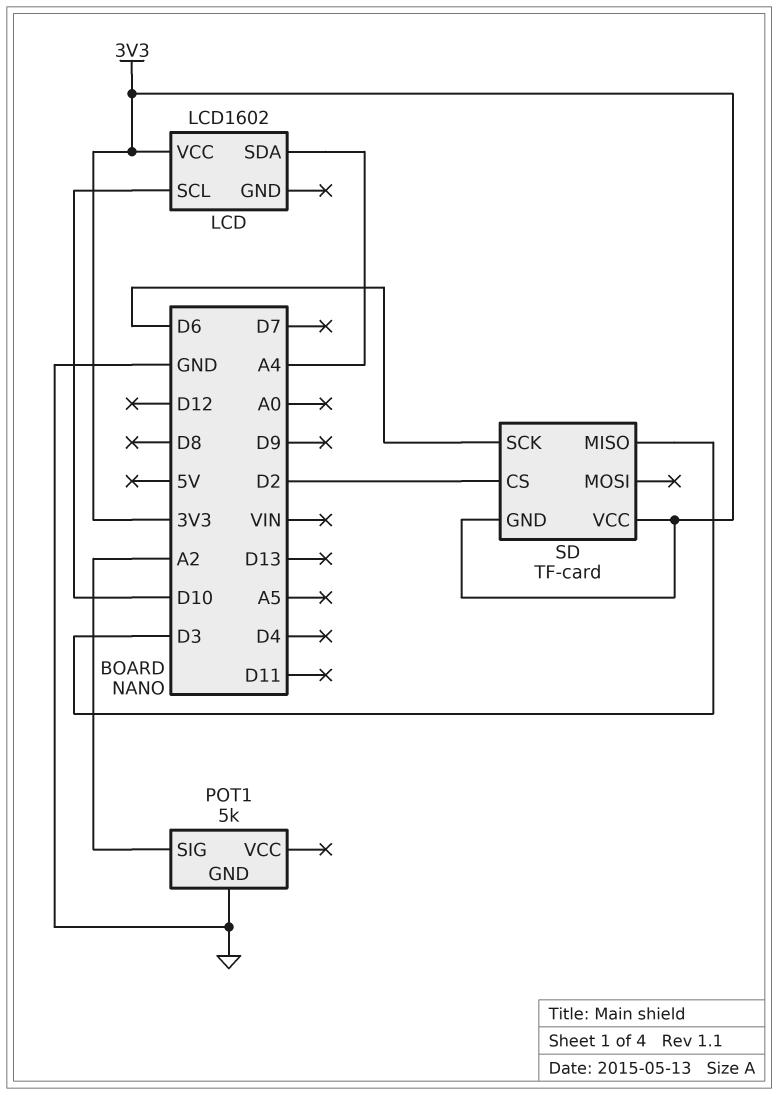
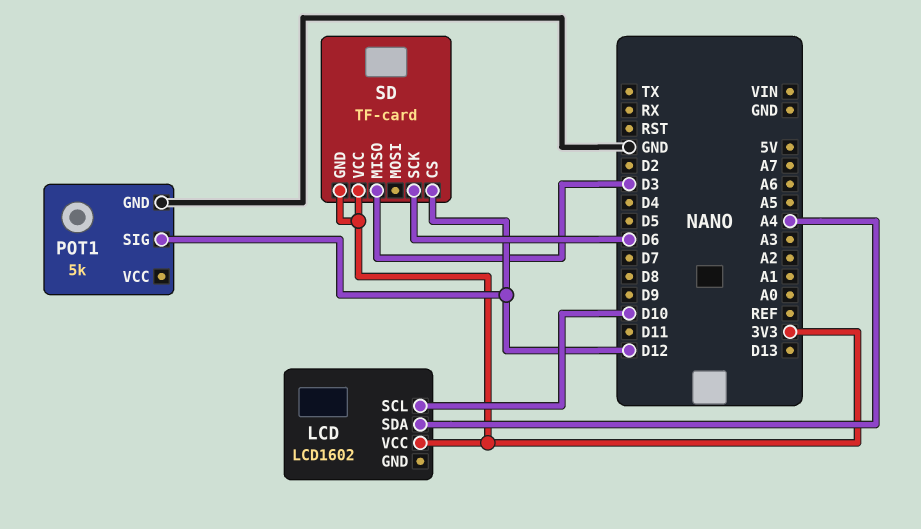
POT1 pin SIG: A2 -> D12
SD pin CS: D2 -> D12

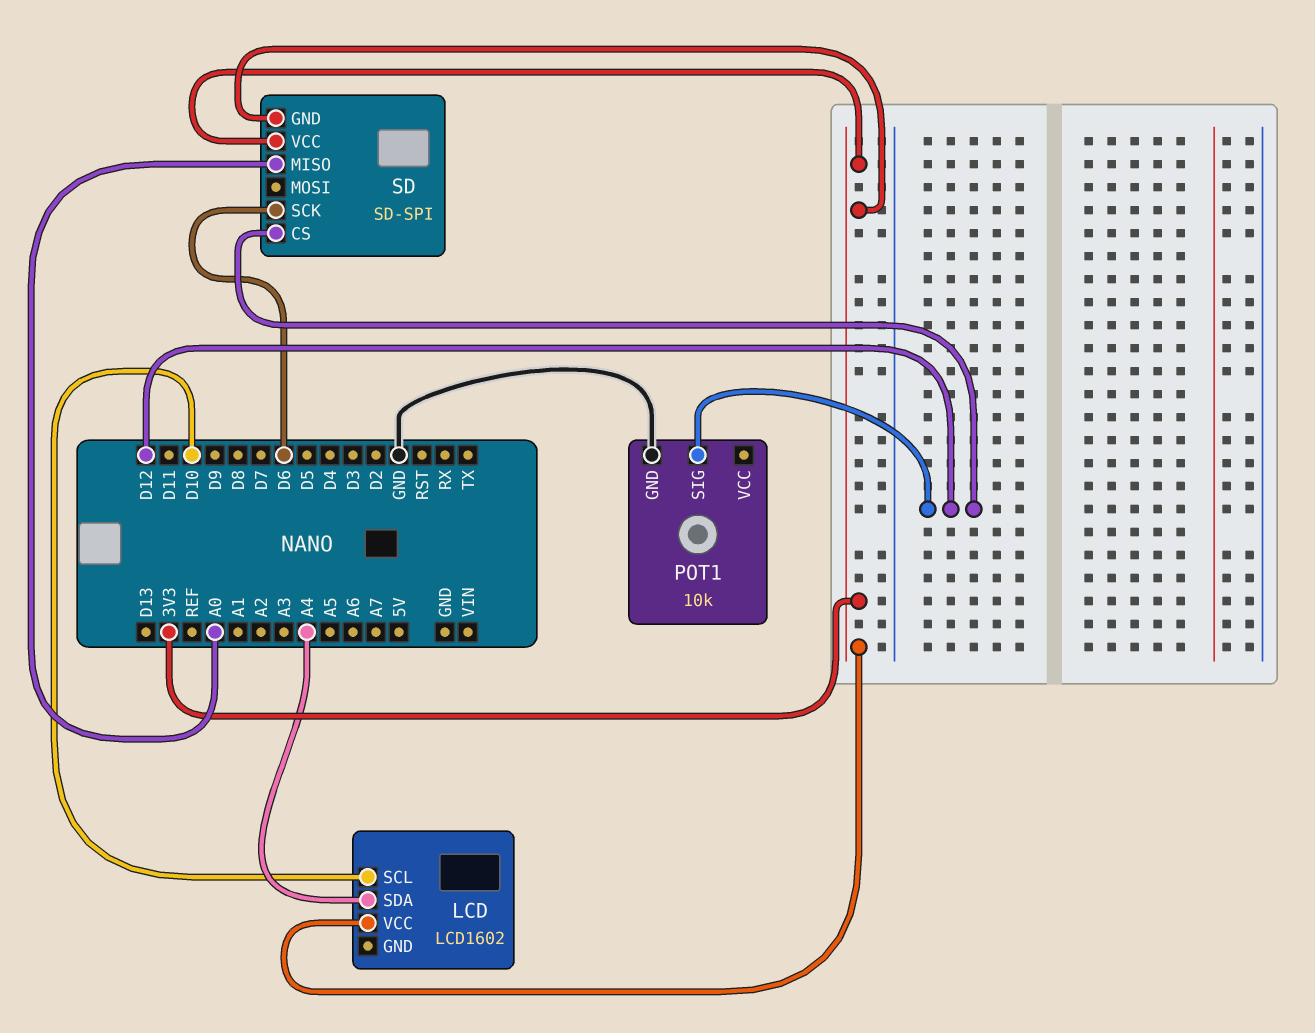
POT1: 5k -> 10k
SD: TF-card -> SD-SPI
SD pin MISO: D3 -> A0

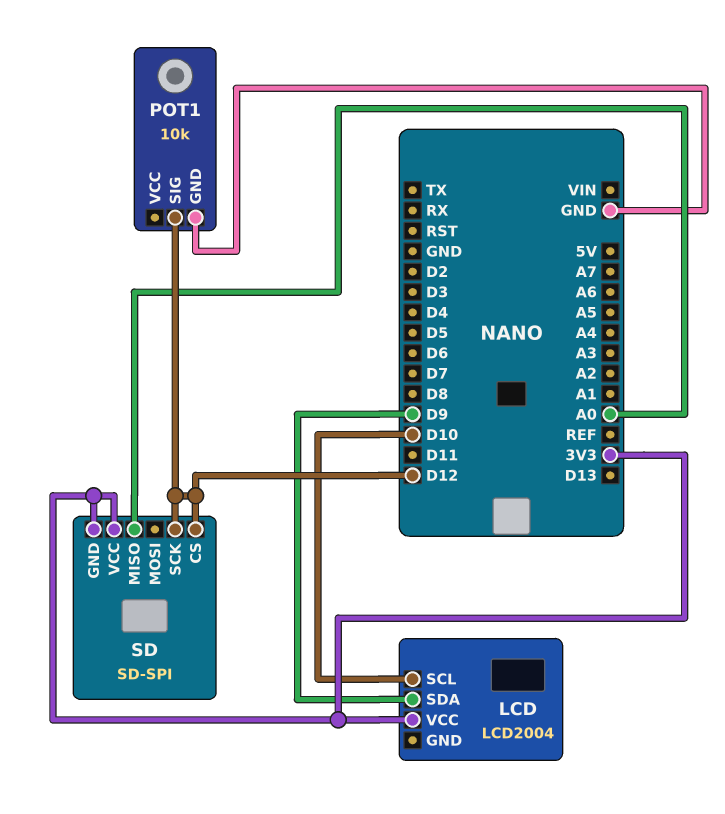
LCD: LCD1602 -> LCD2004
LCD pin SDA: A4 -> D9
SD pin SCK: D6 -> D12

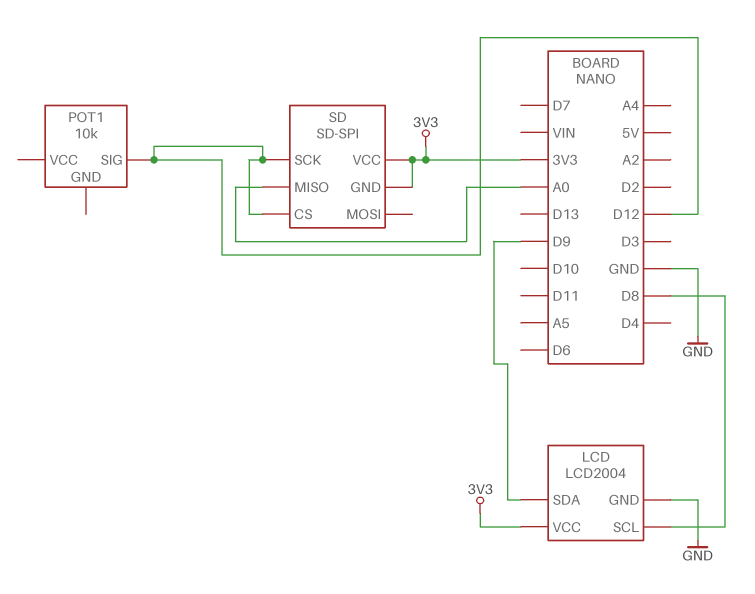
LCD pin GND: none -> GND
LCD pin SCL: D10 -> D8
POT1 pin GND: GND -> none

